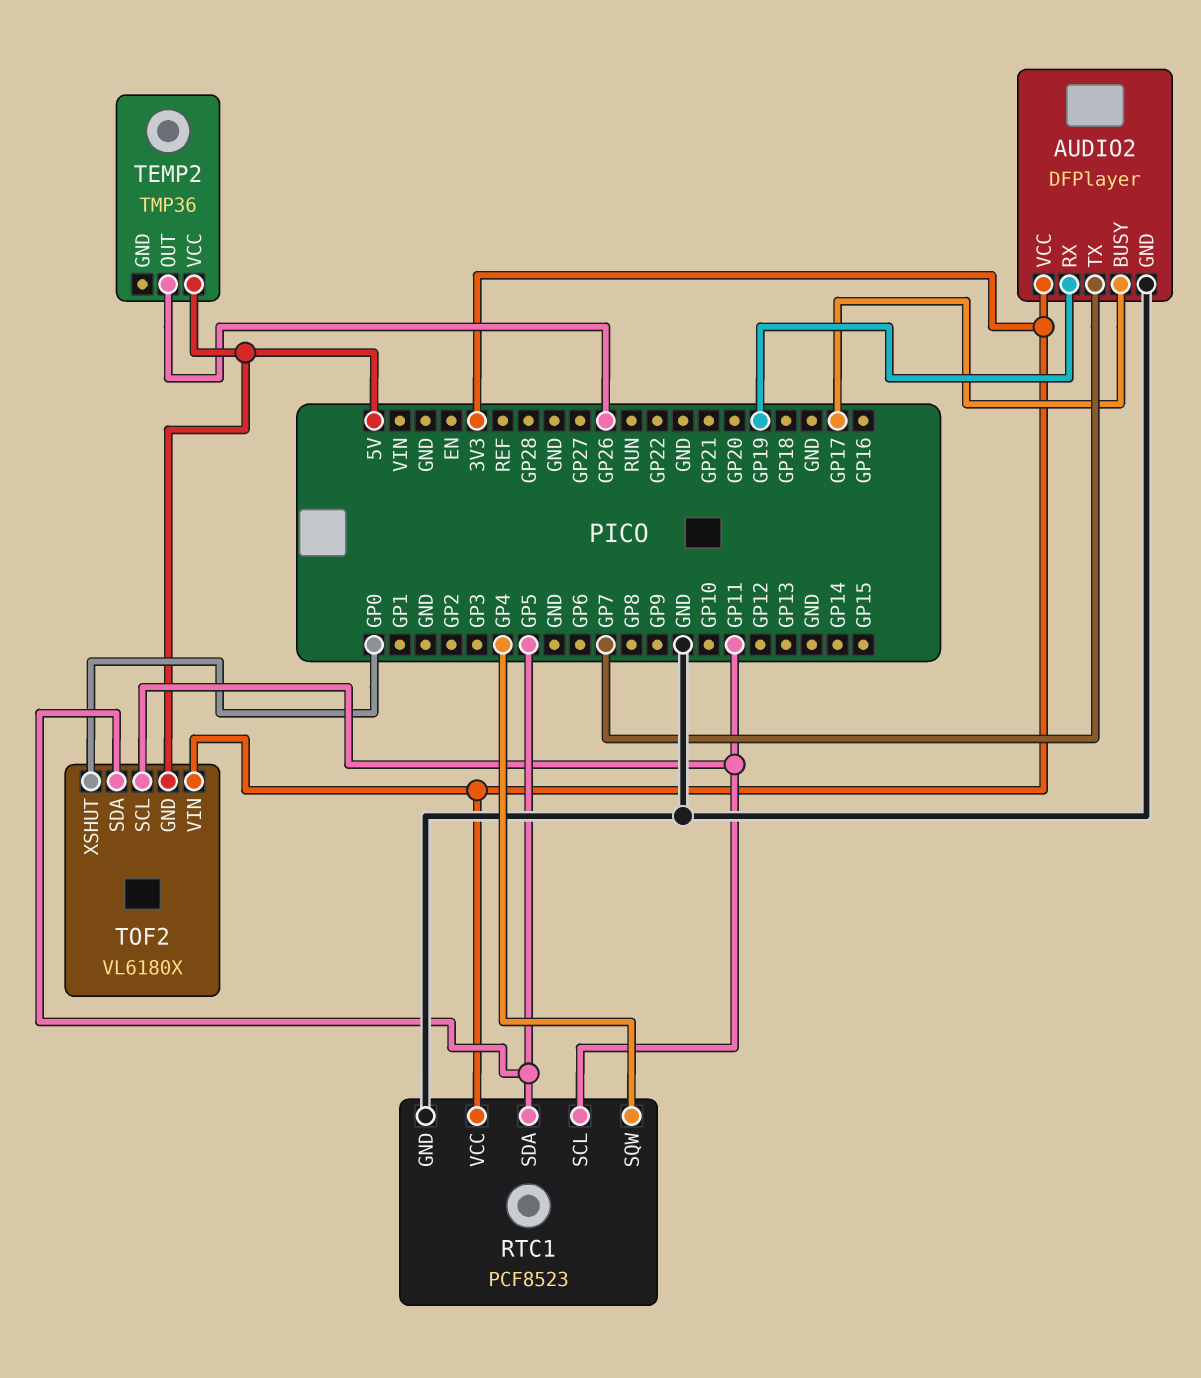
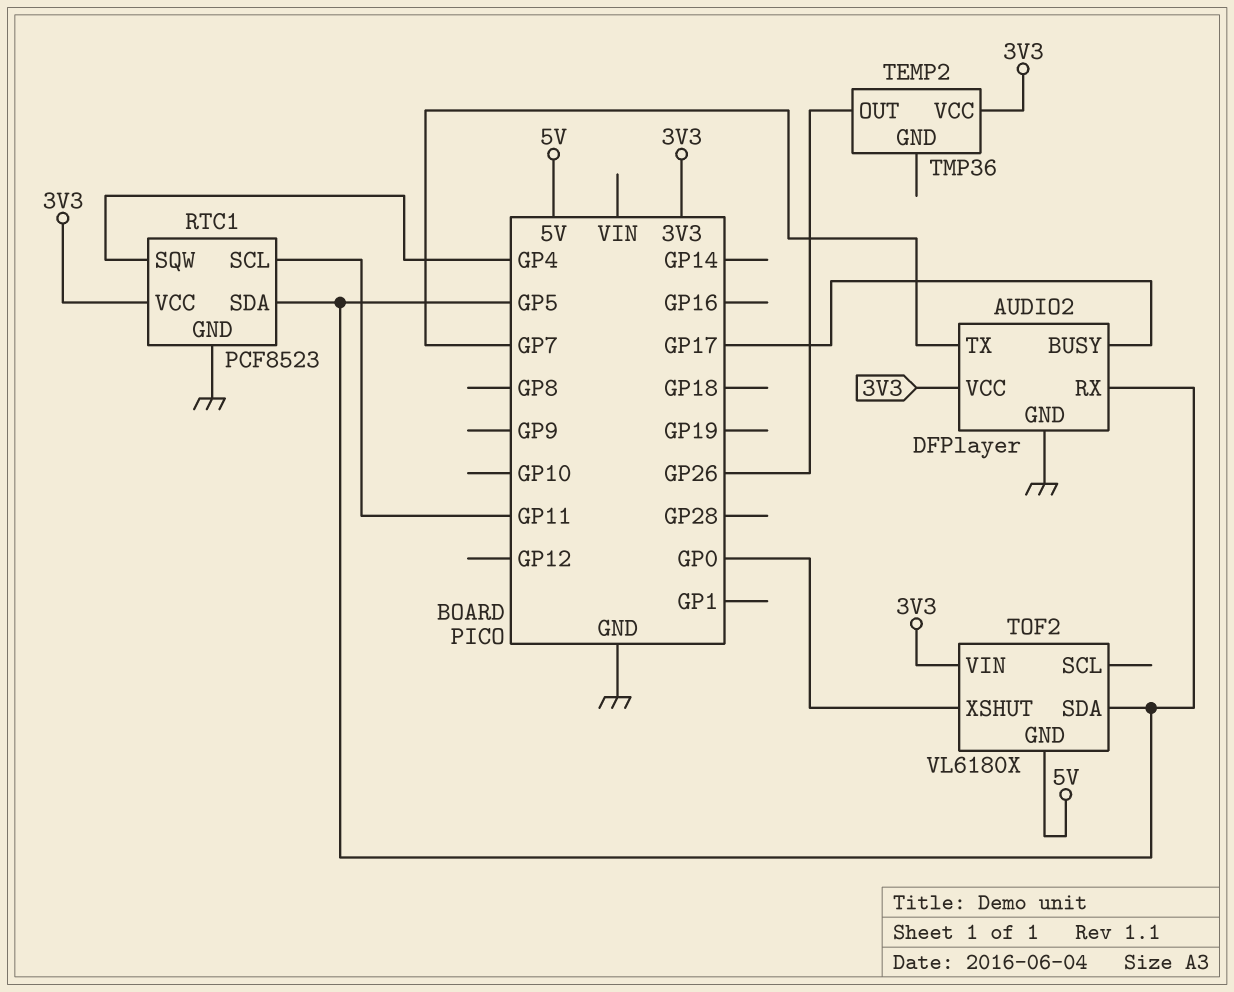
AUDIO2 pin RX: GP19 -> GP5
TEMP2 pin VCC: 5V -> 3V3
TOF2 pin SCL: GP11 -> none

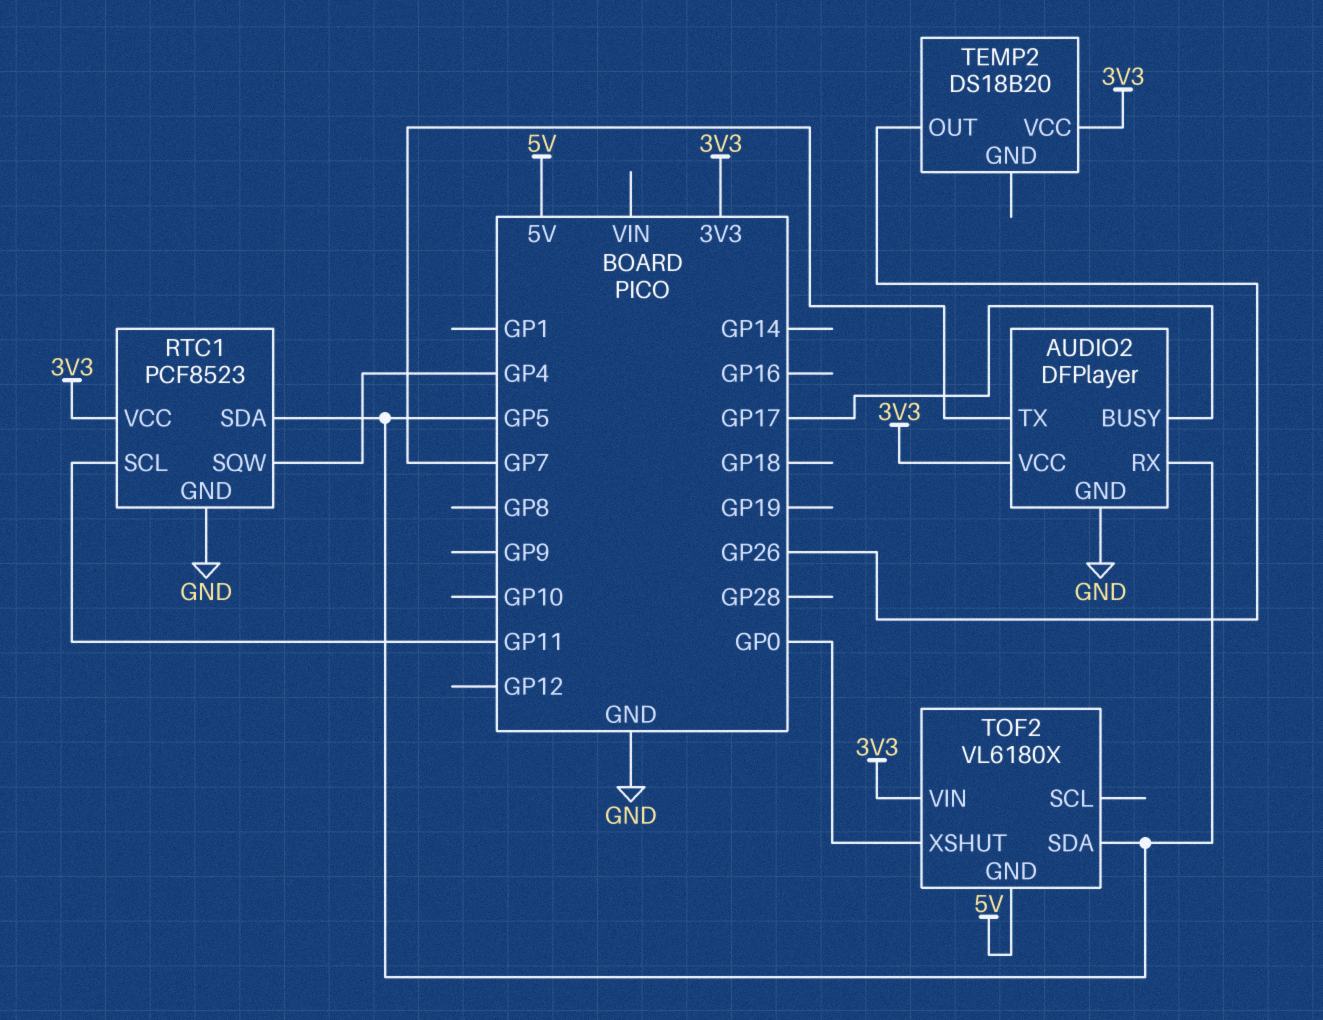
TEMP2: TMP36 -> DS18B20

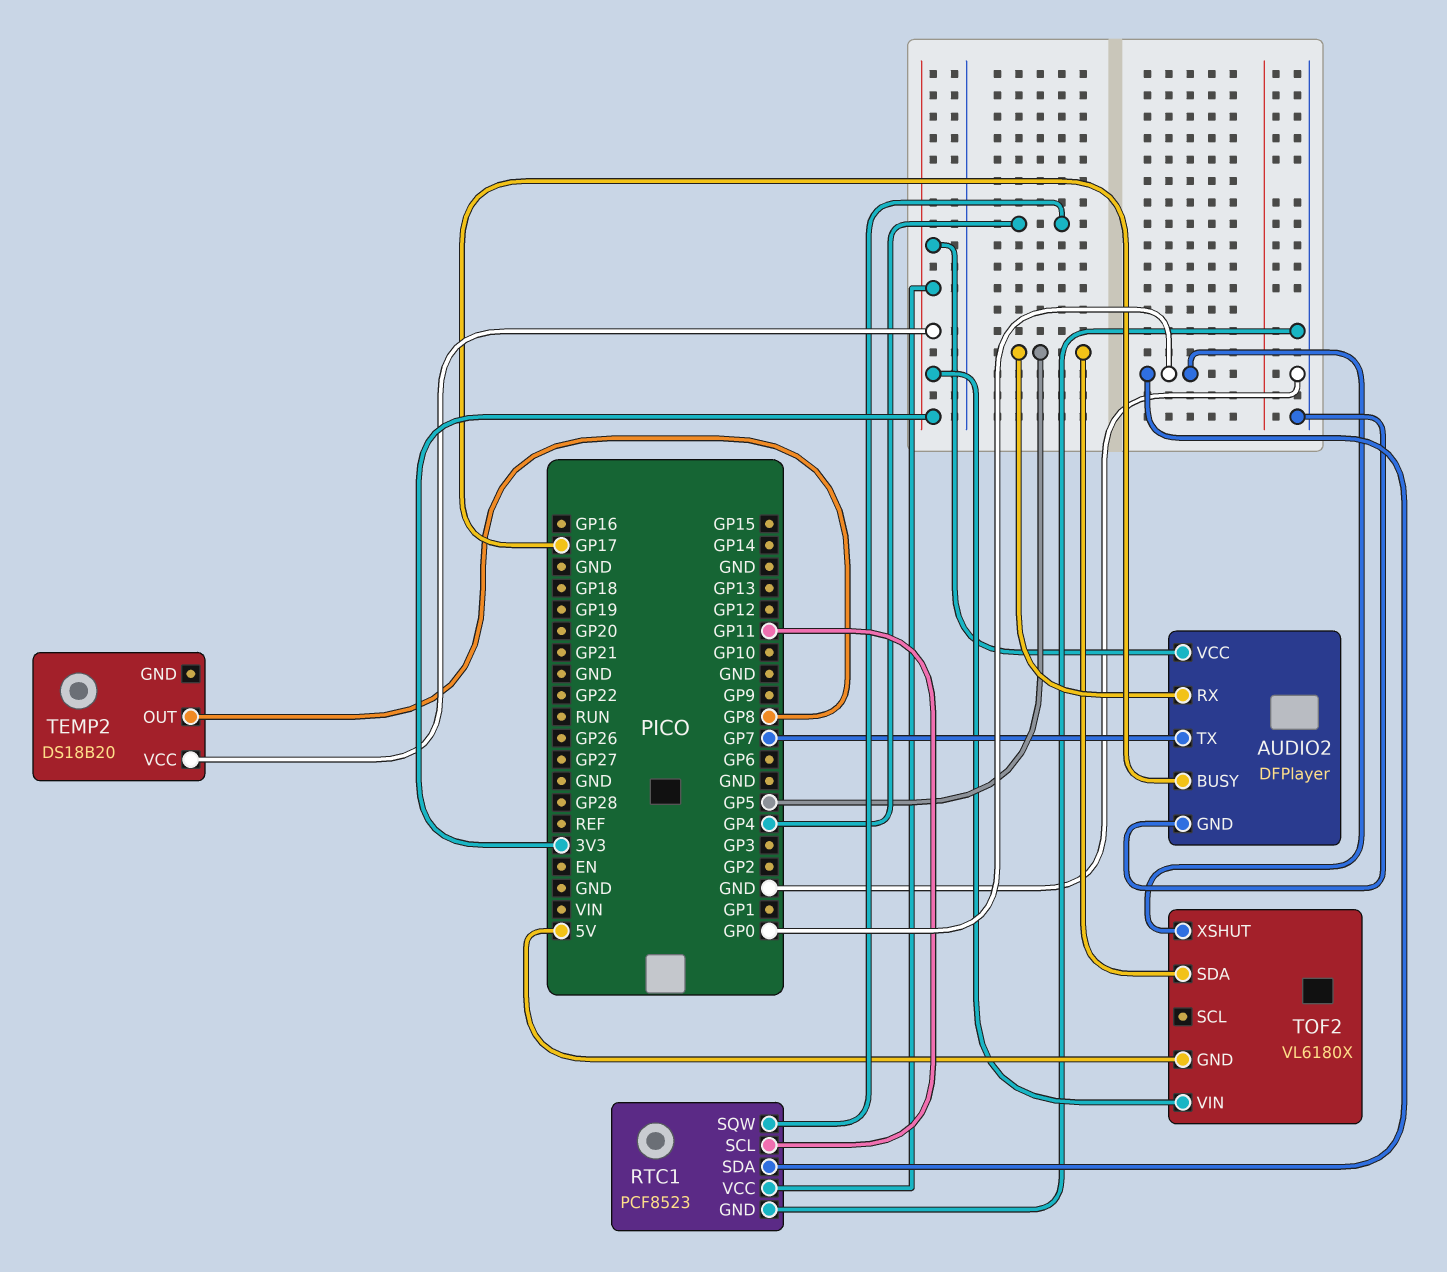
RTC1 pin SDA: GP5 -> GP0
TEMP2 pin OUT: GP26 -> GP8

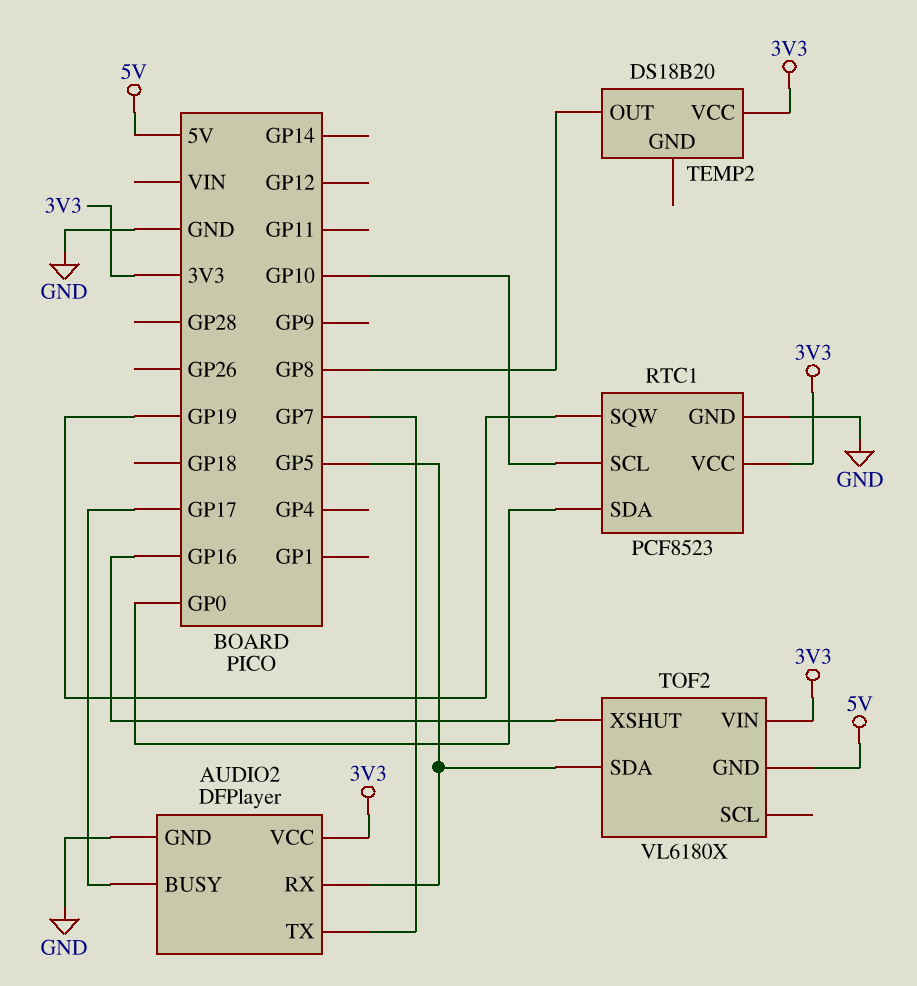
RTC1 pin SCL: GP11 -> GP10
RTC1 pin SQW: GP4 -> GP19
TOF2 pin XSHUT: GP0 -> GP16

